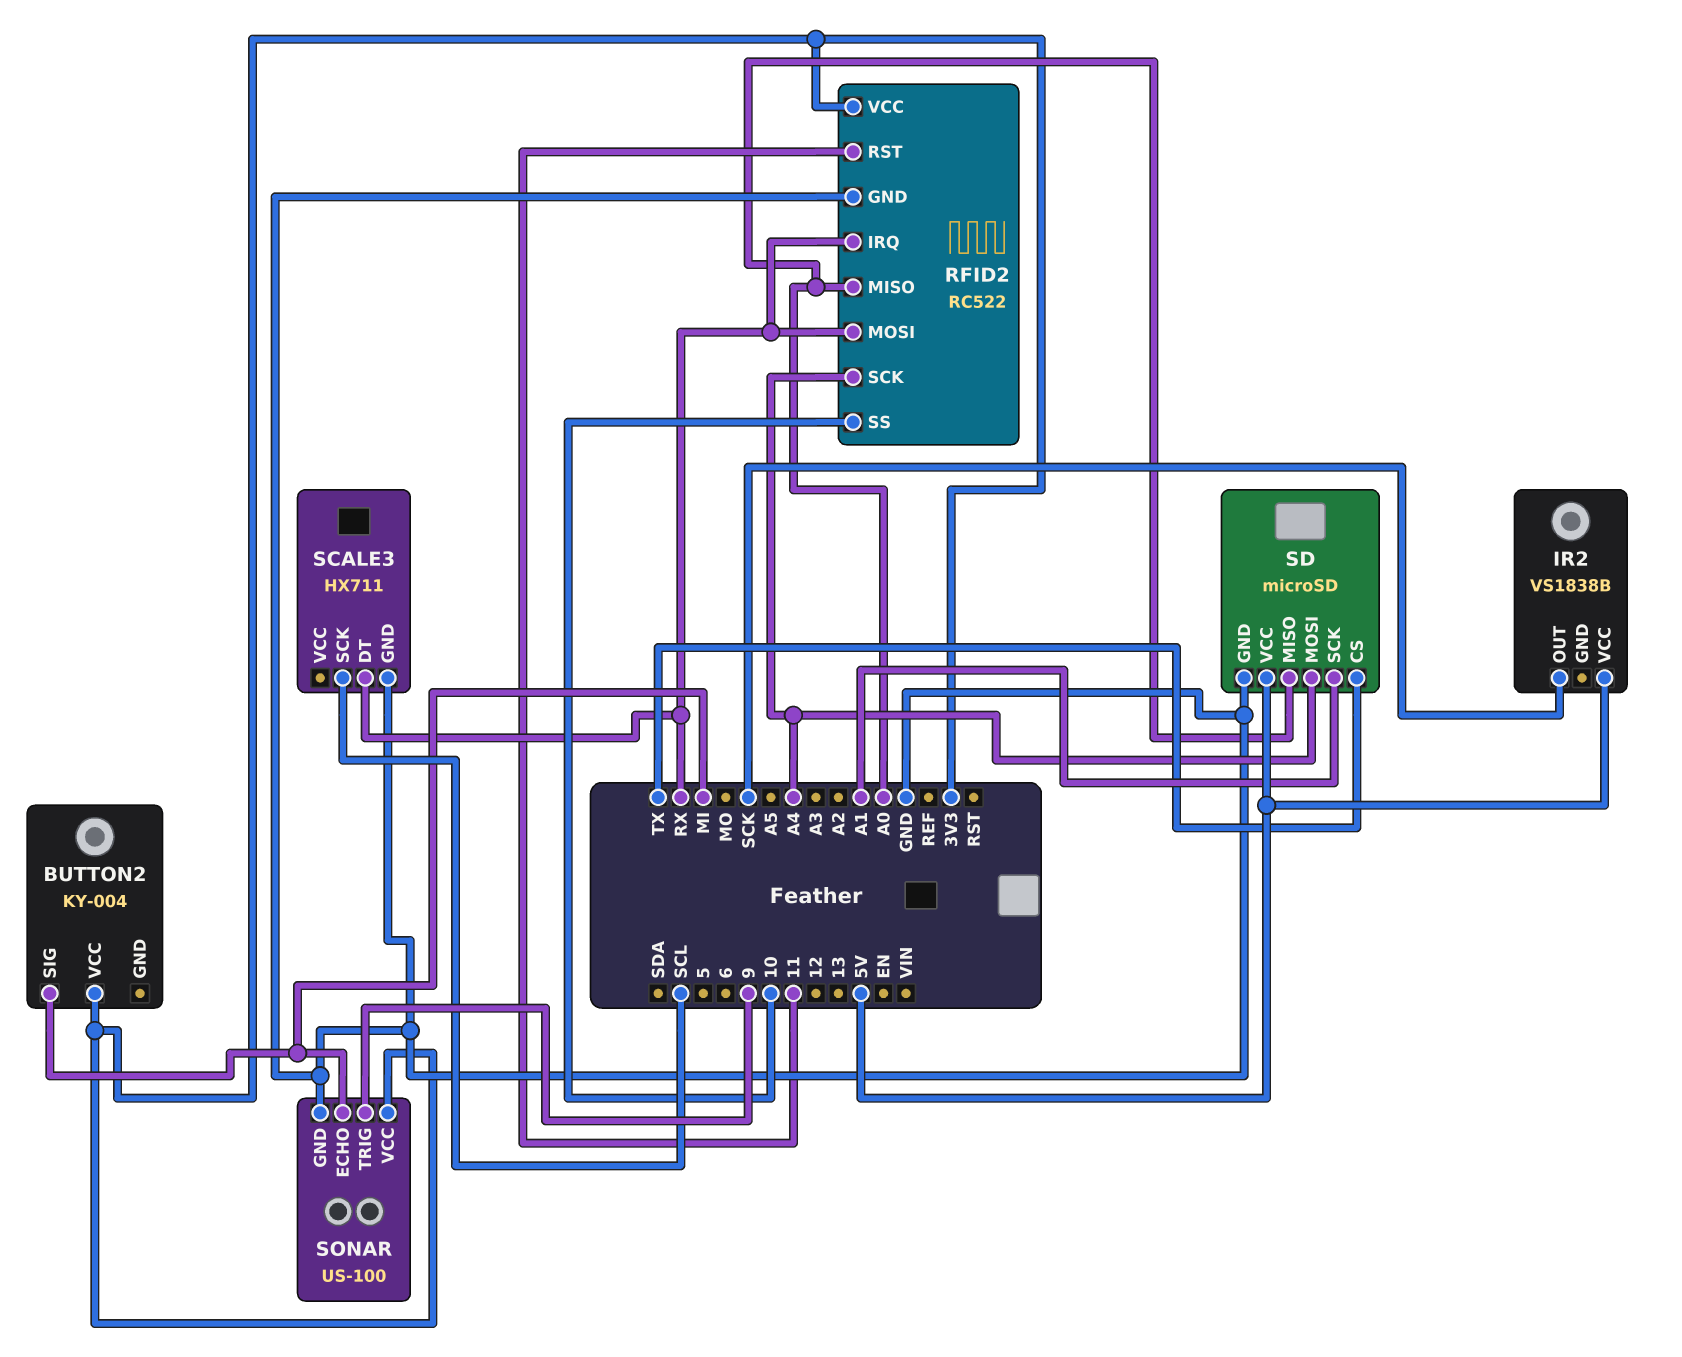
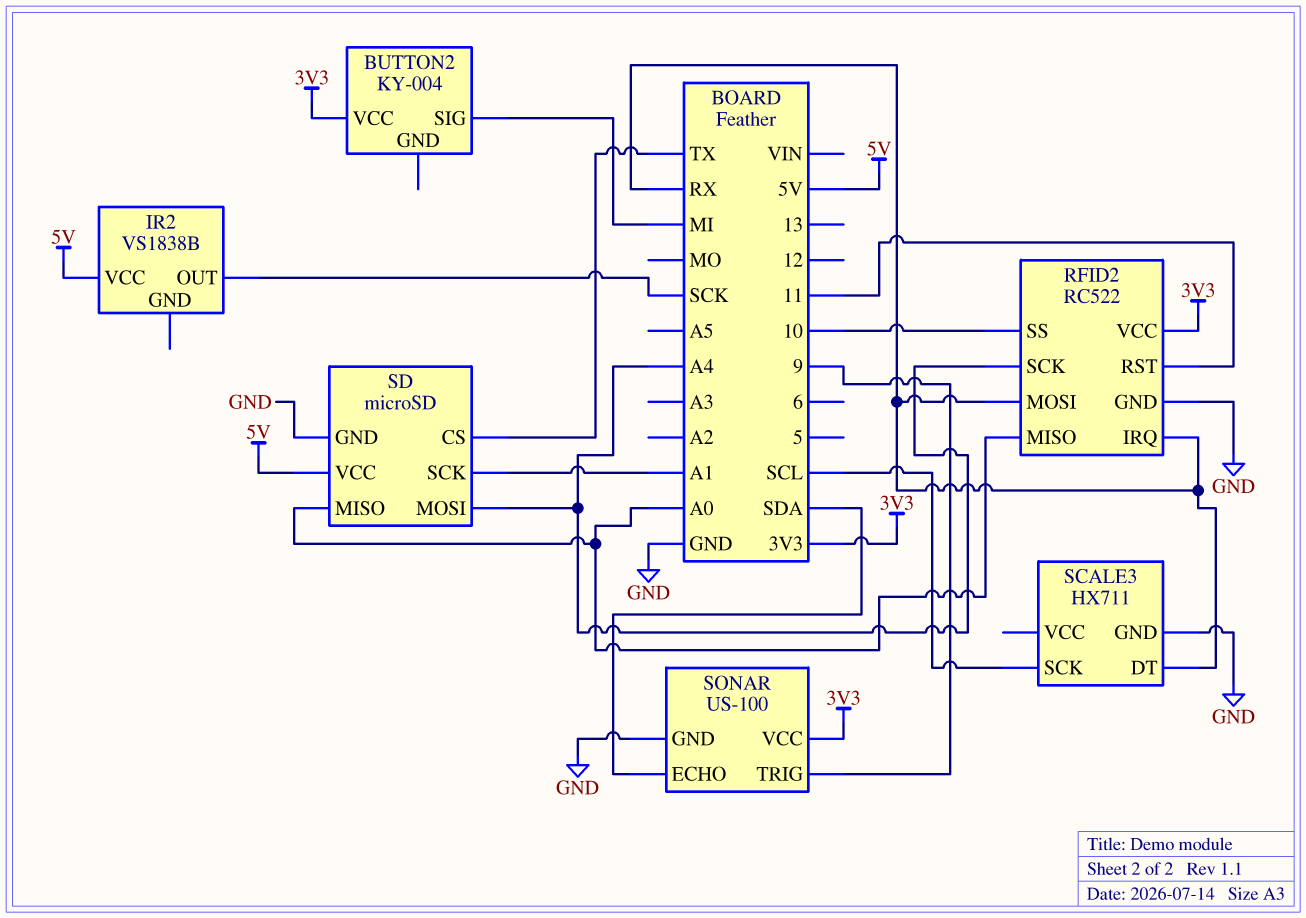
SONAR pin ECHO: MI -> SDA

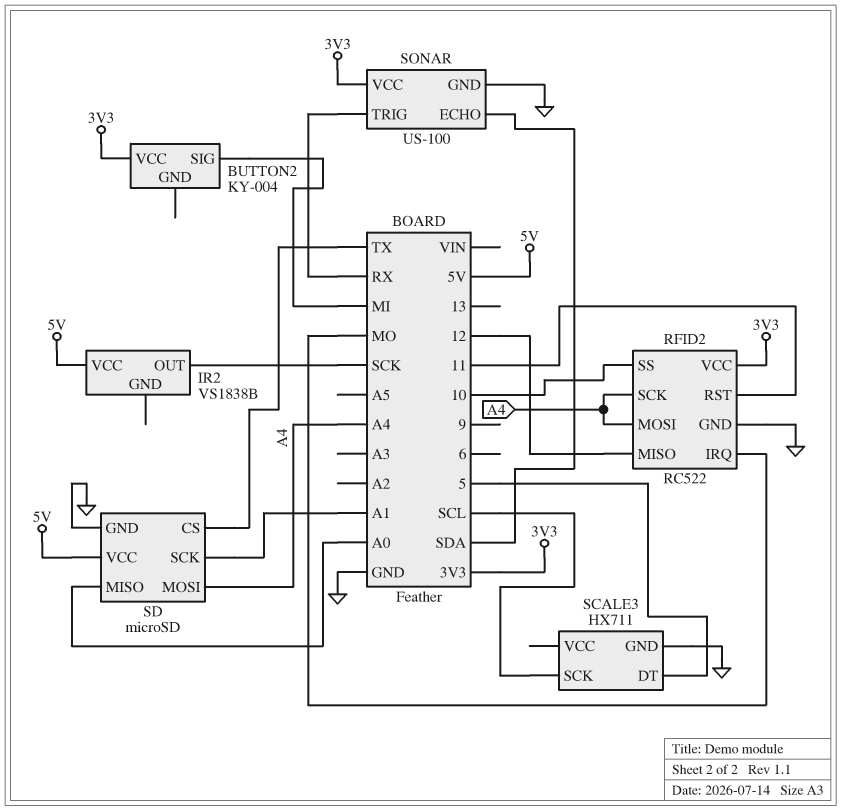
RFID2 pin IRQ: RX -> MO
RFID2 pin MISO: A0 -> 12
RFID2 pin MOSI: RX -> A4
SCALE3 pin DT: RX -> 5
SONAR pin TRIG: 9 -> RX

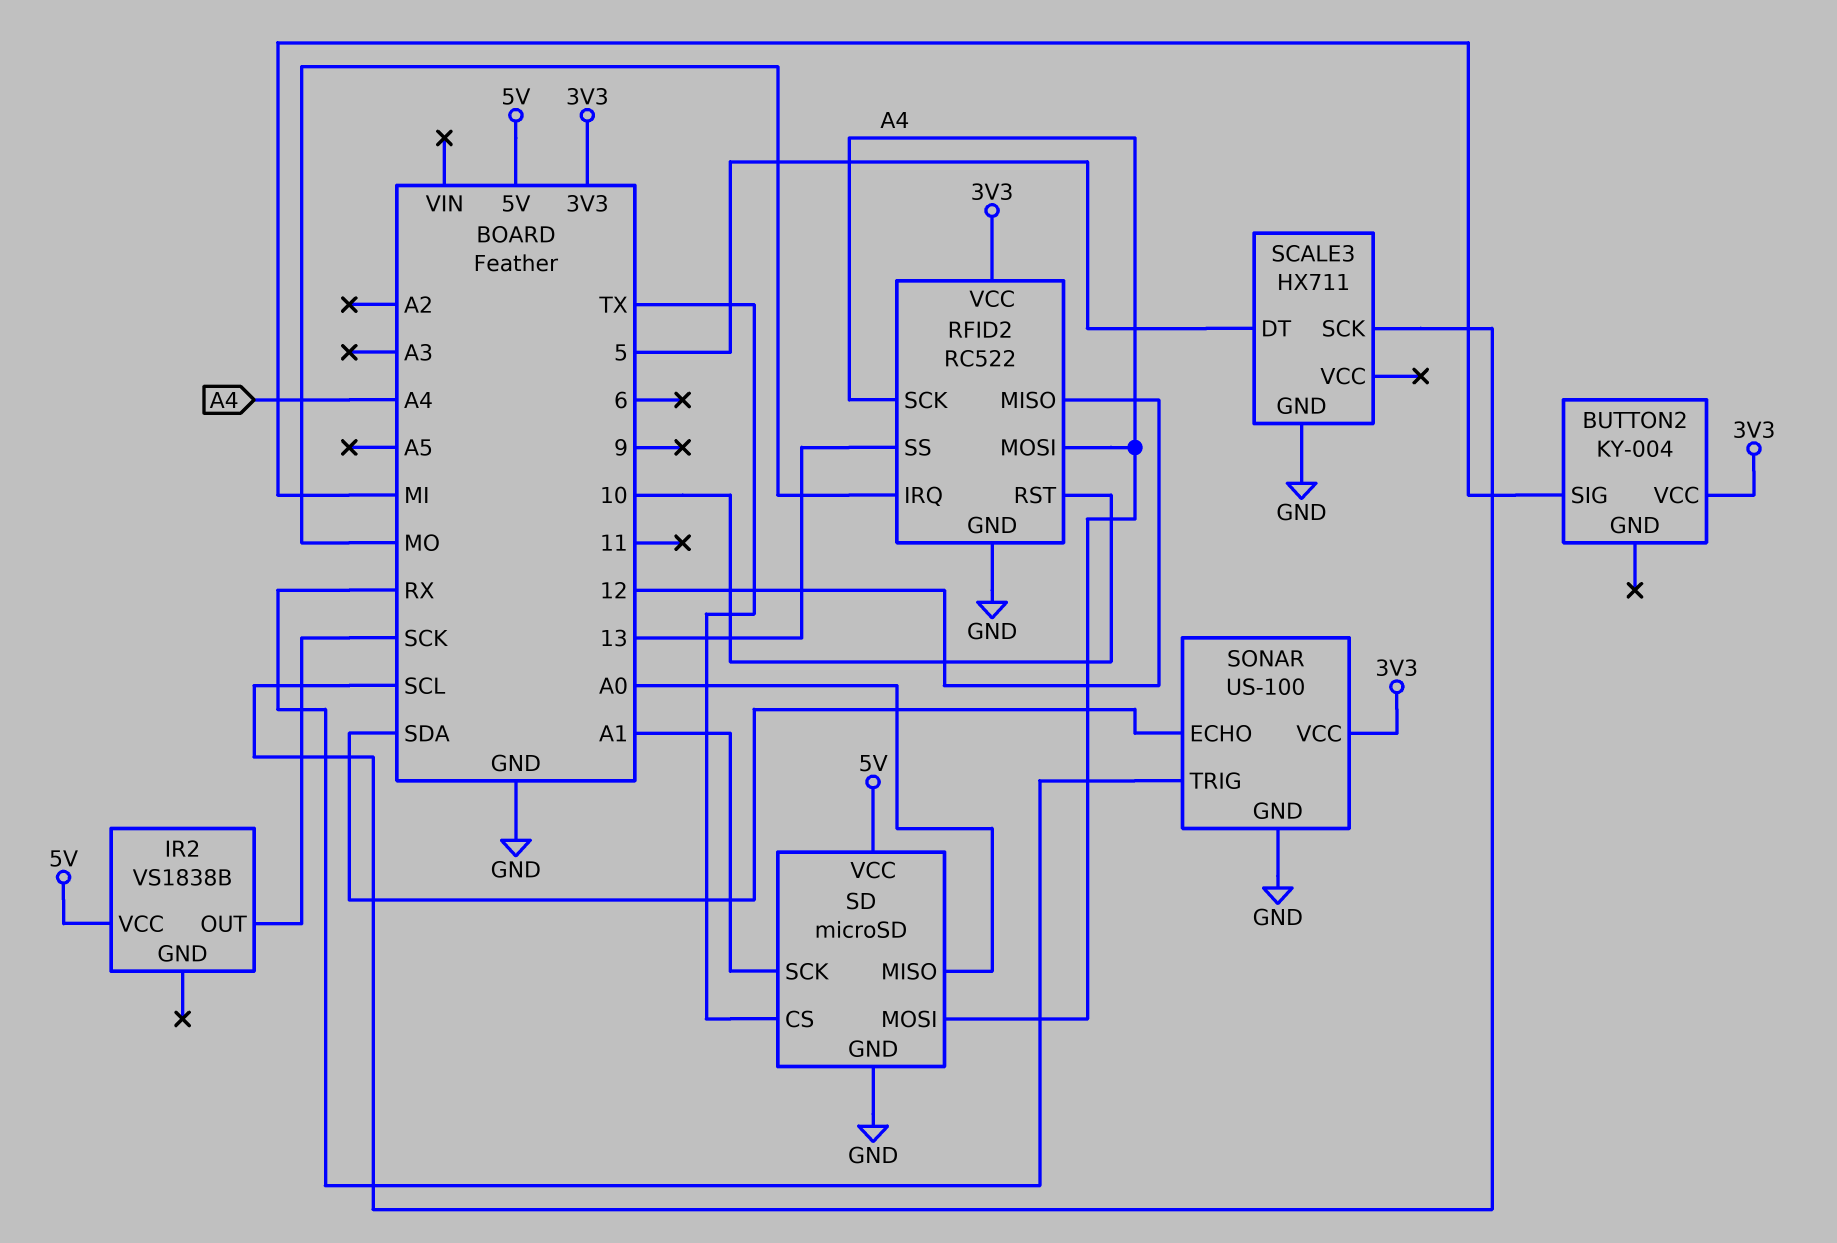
RFID2 pin RST: 11 -> 10
RFID2 pin SS: 10 -> 13

